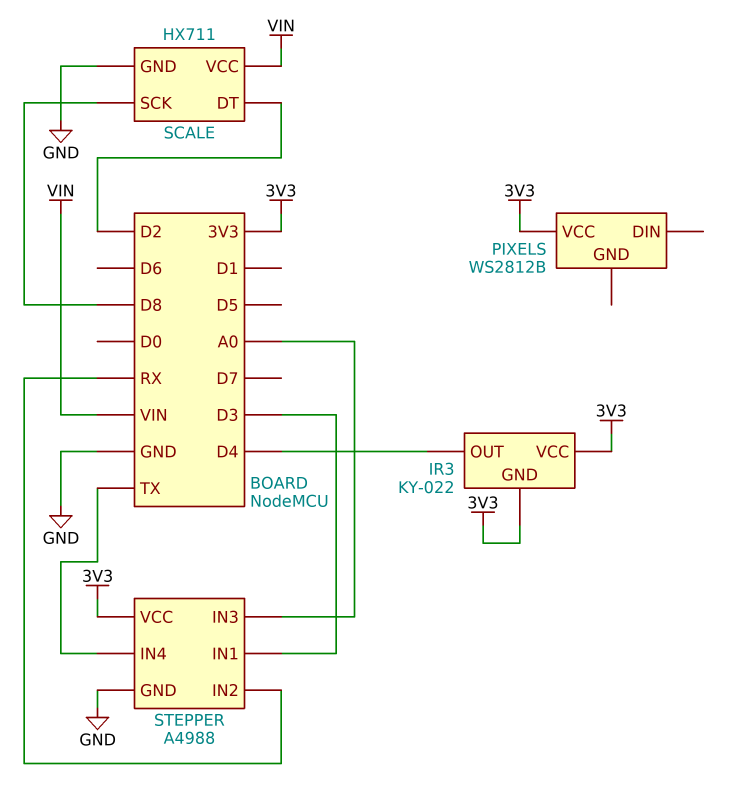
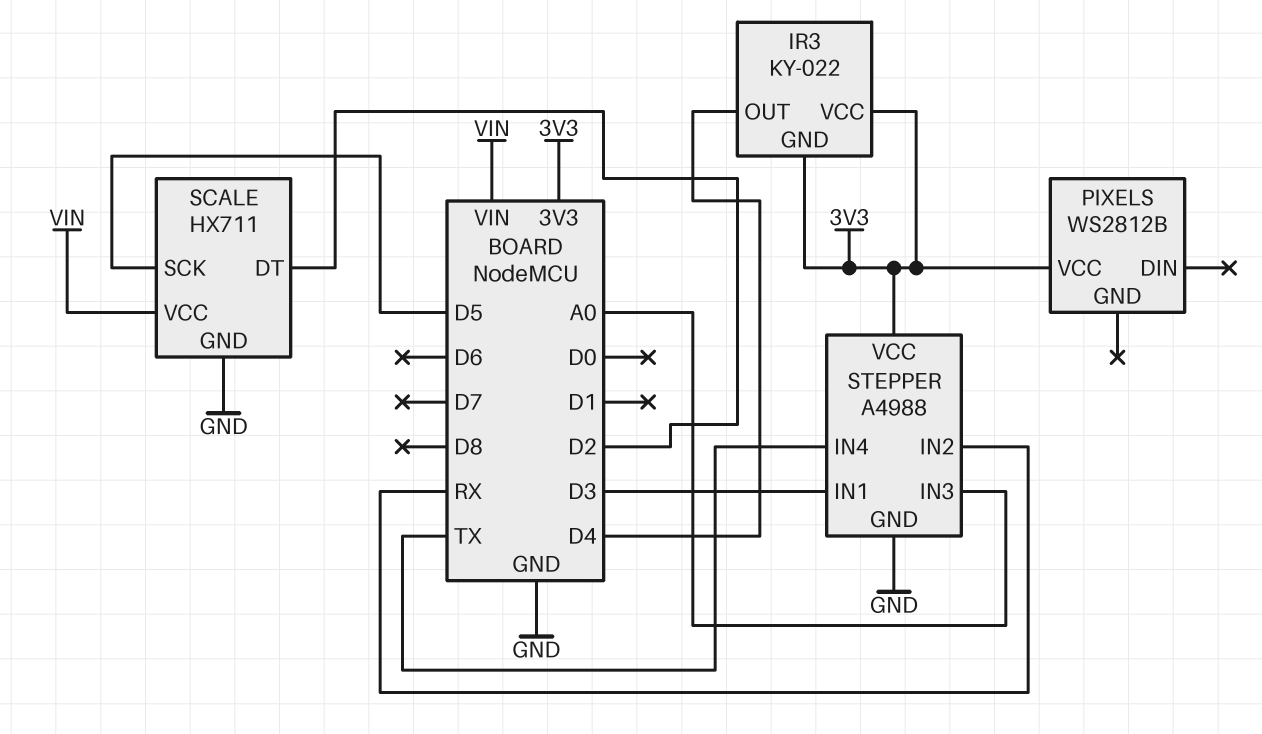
SCALE pin SCK: D8 -> D5

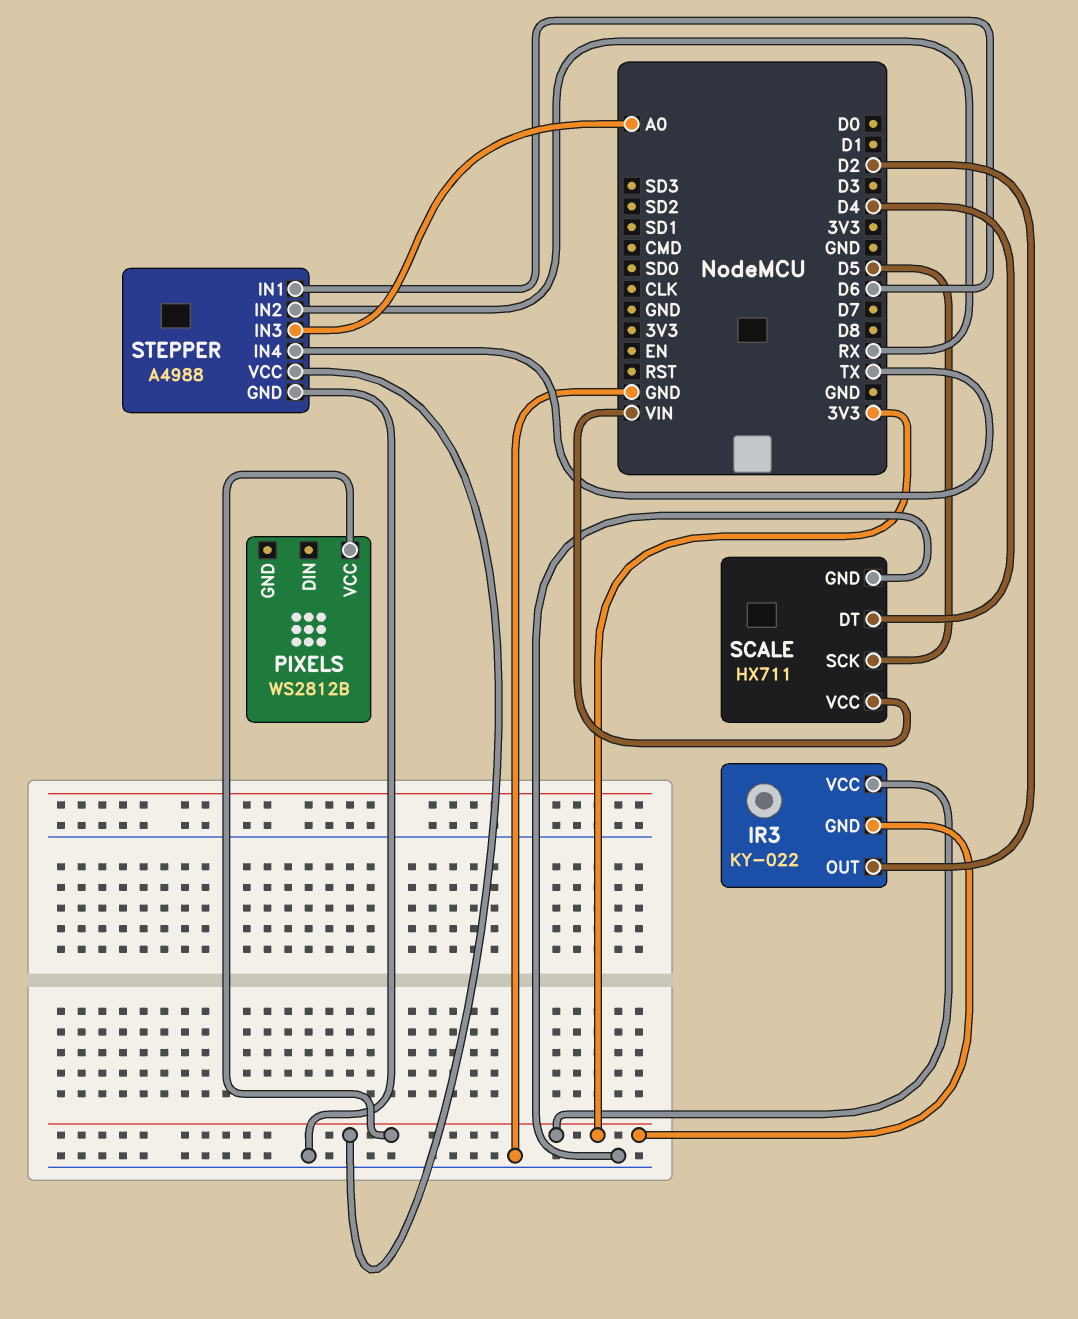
IR3 pin OUT: D4 -> D2
SCALE pin DT: D2 -> D4
STEPPER pin IN1: D3 -> D6

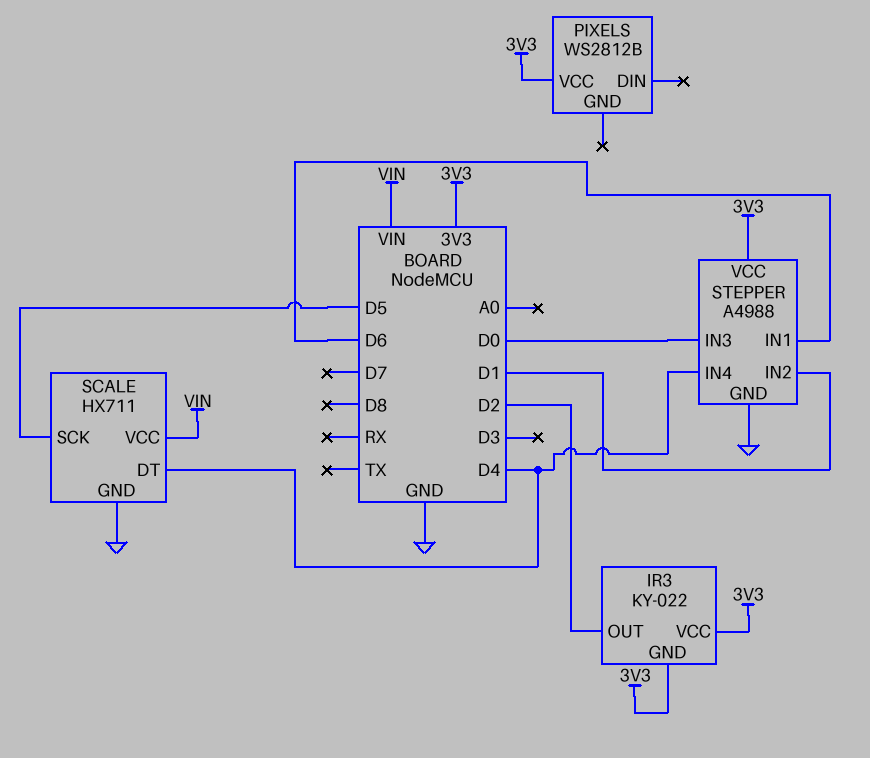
STEPPER pin IN2: RX -> D1
STEPPER pin IN3: A0 -> D0
STEPPER pin IN4: TX -> D4

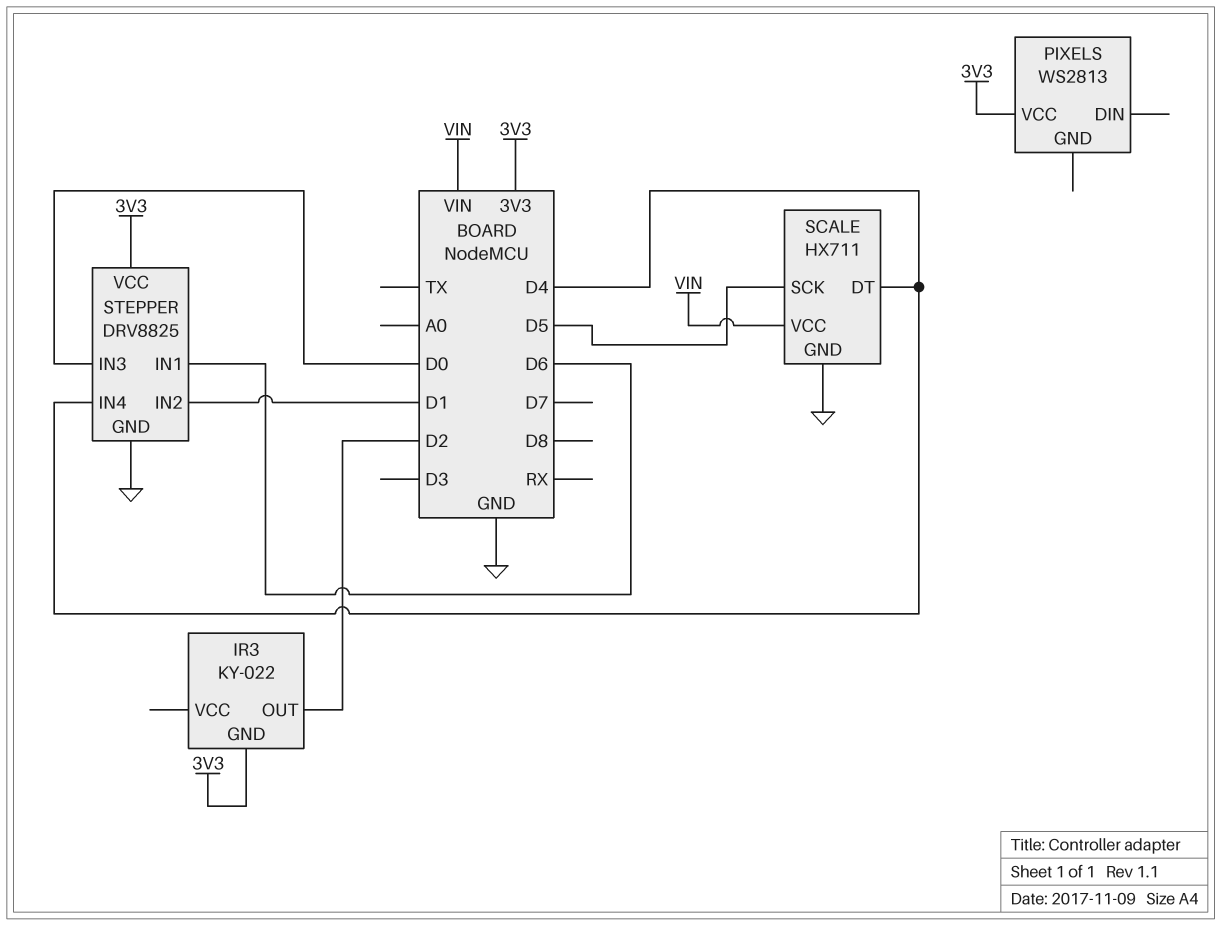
IR3 pin VCC: 3V3 -> none
PIXELS: WS2812B -> WS2813
STEPPER: A4988 -> DRV8825

